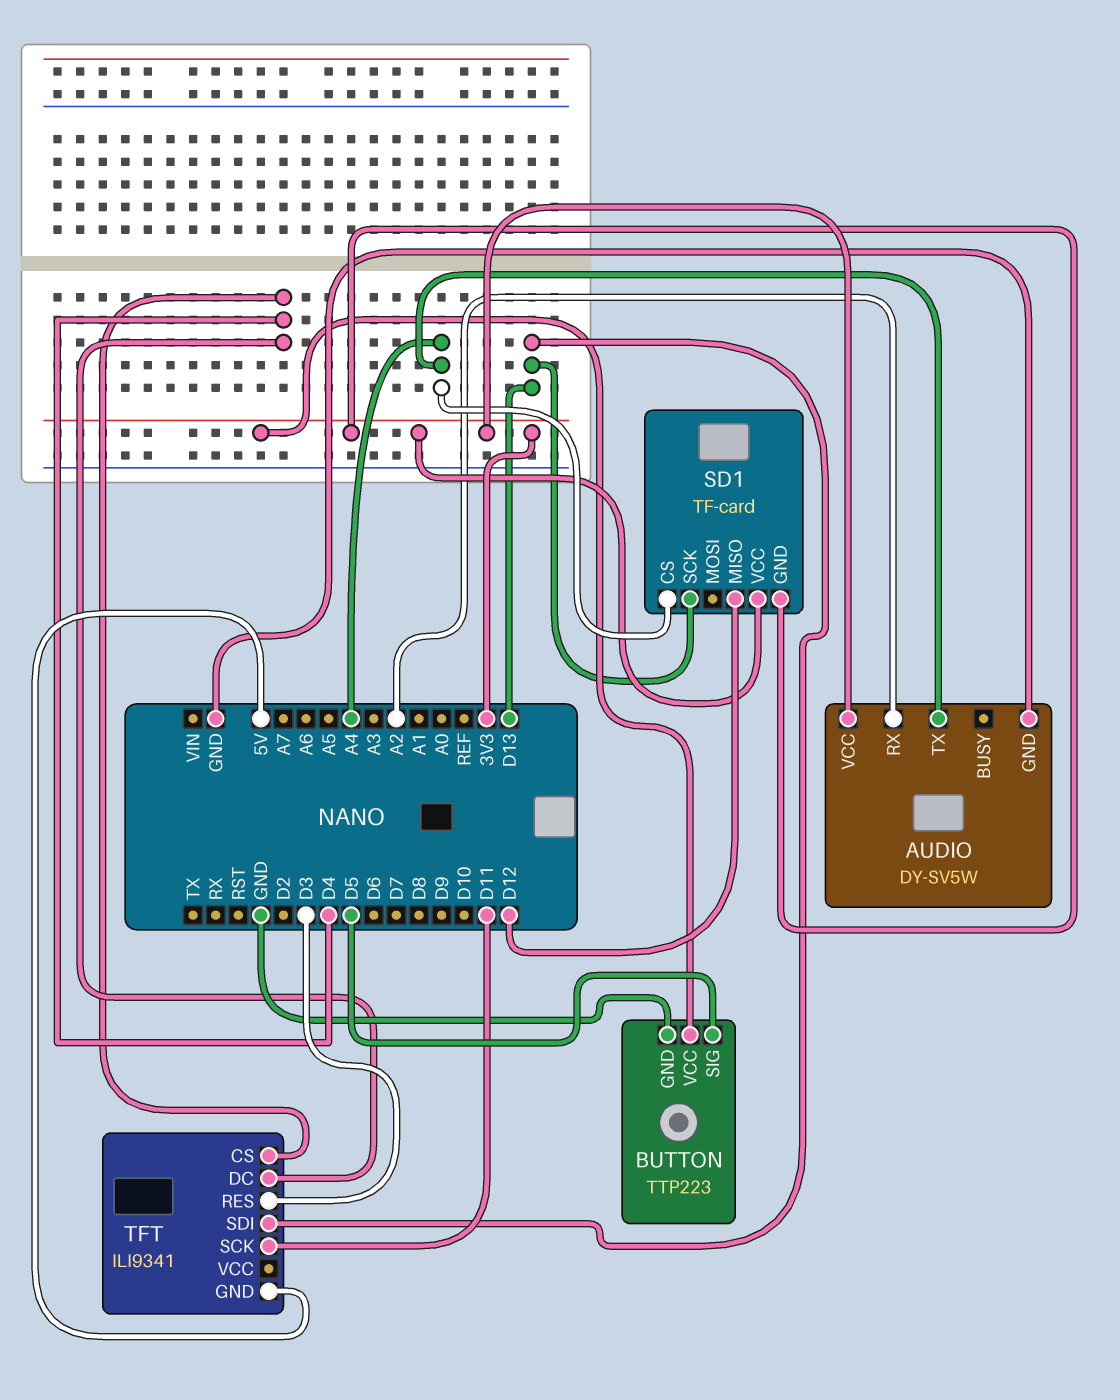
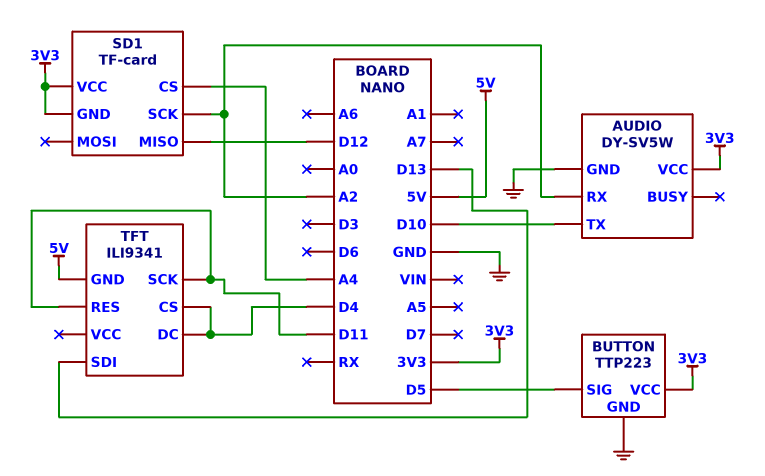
AUDIO pin TX: A4 -> D10
SD1 pin SCK: D13 -> A2
TFT pin RES: D3 -> D11

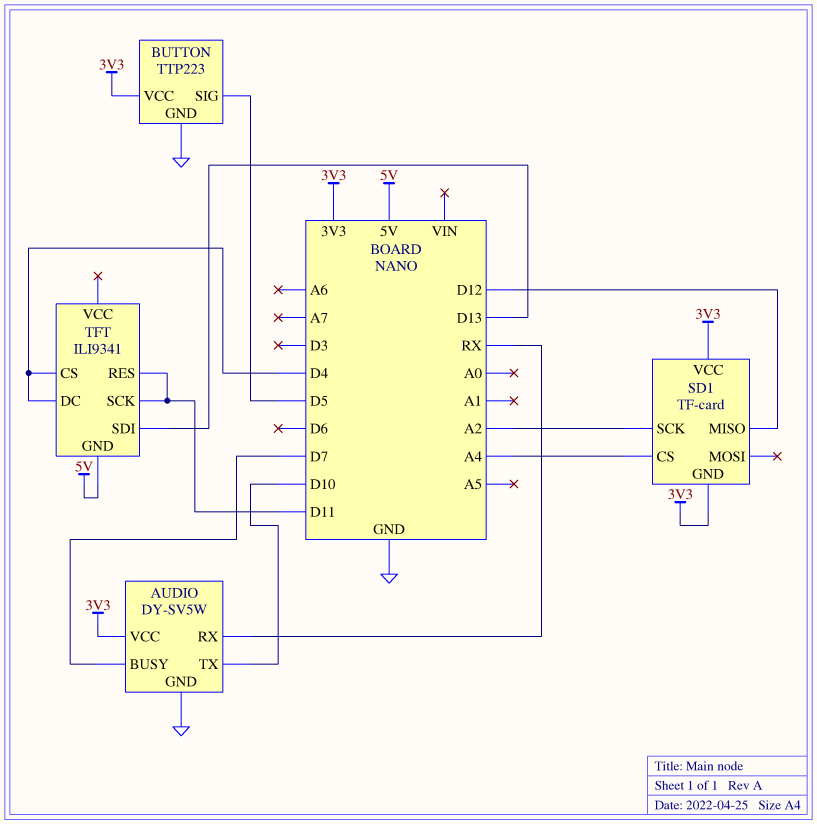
AUDIO pin BUSY: none -> D7
AUDIO pin RX: A2 -> RX

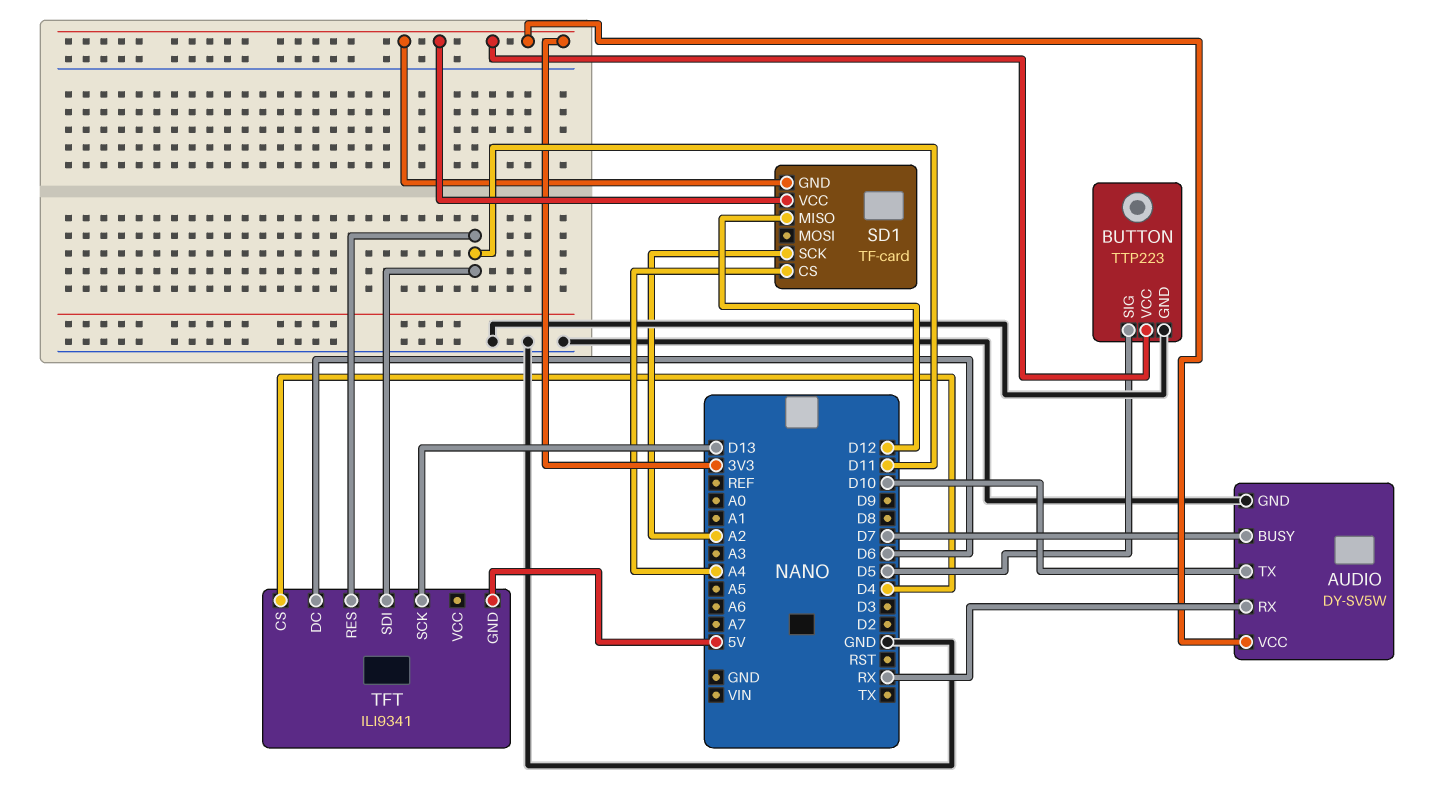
TFT pin DC: D4 -> D6
TFT pin SCK: D11 -> D13
TFT pin SDI: D13 -> D11

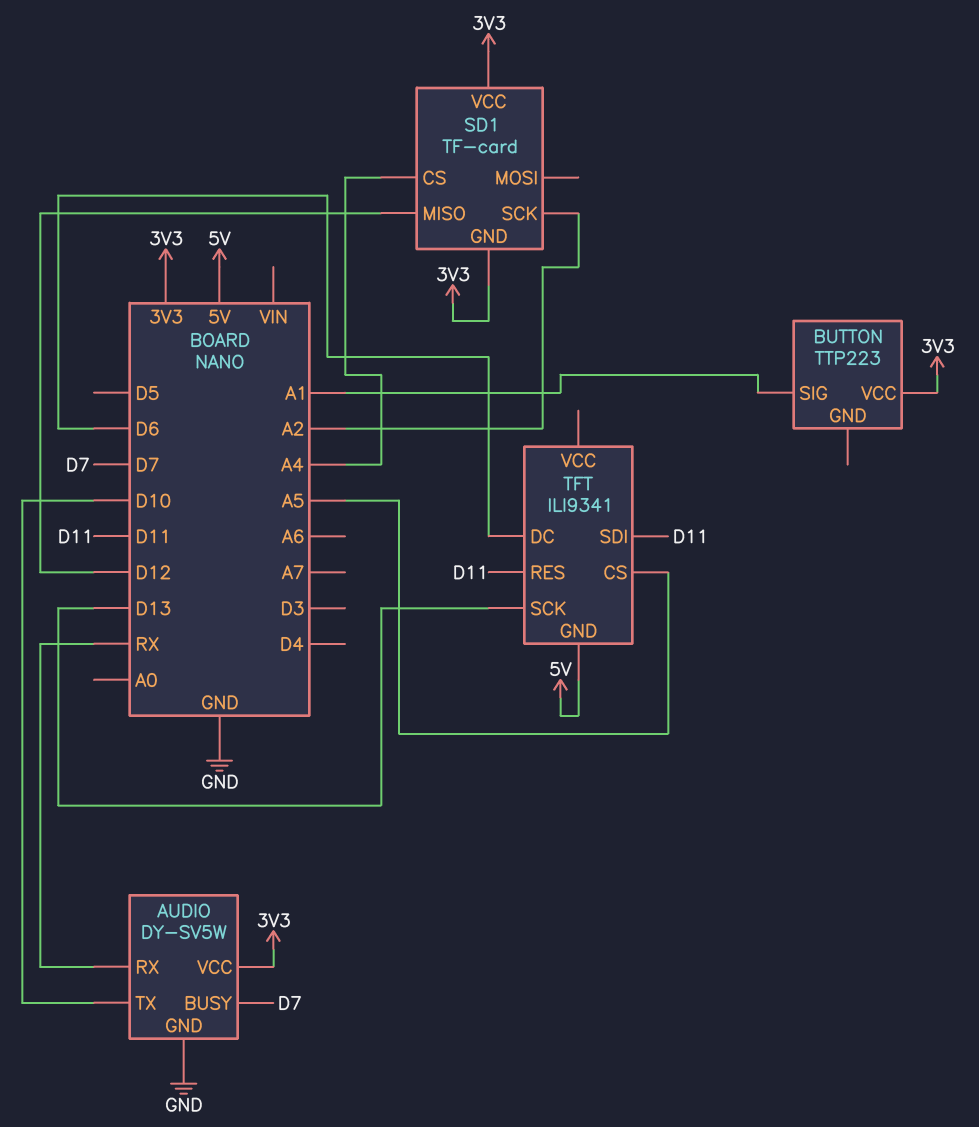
BUTTON pin GND: GND -> none
BUTTON pin SIG: D5 -> A1
TFT pin CS: D4 -> A5

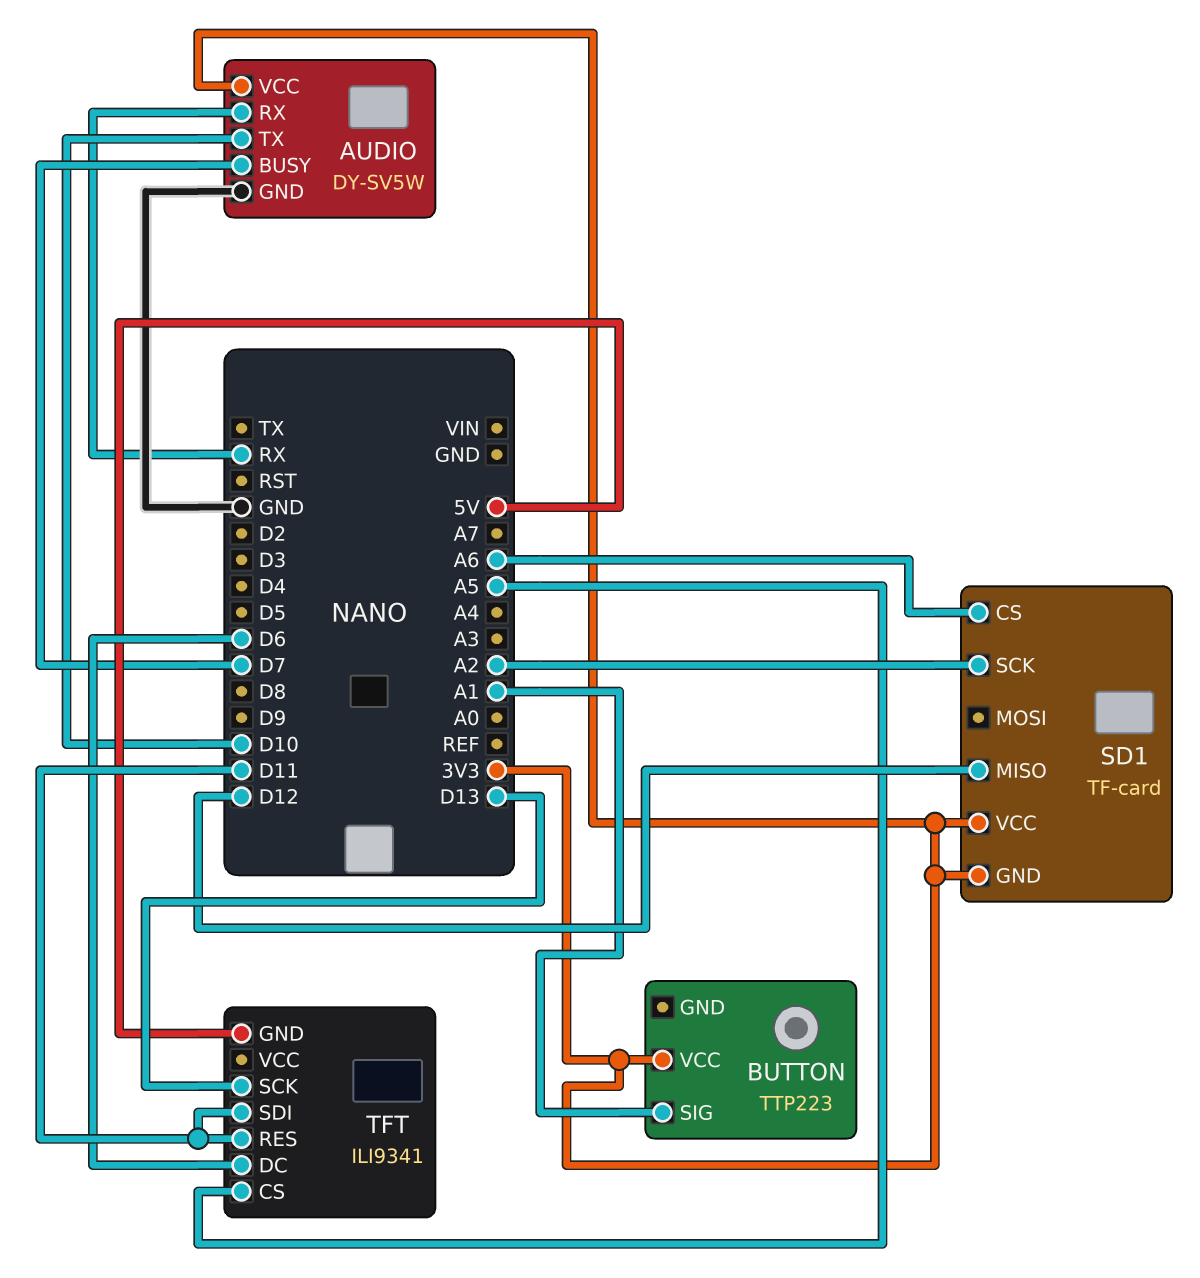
SD1 pin CS: A4 -> A6

